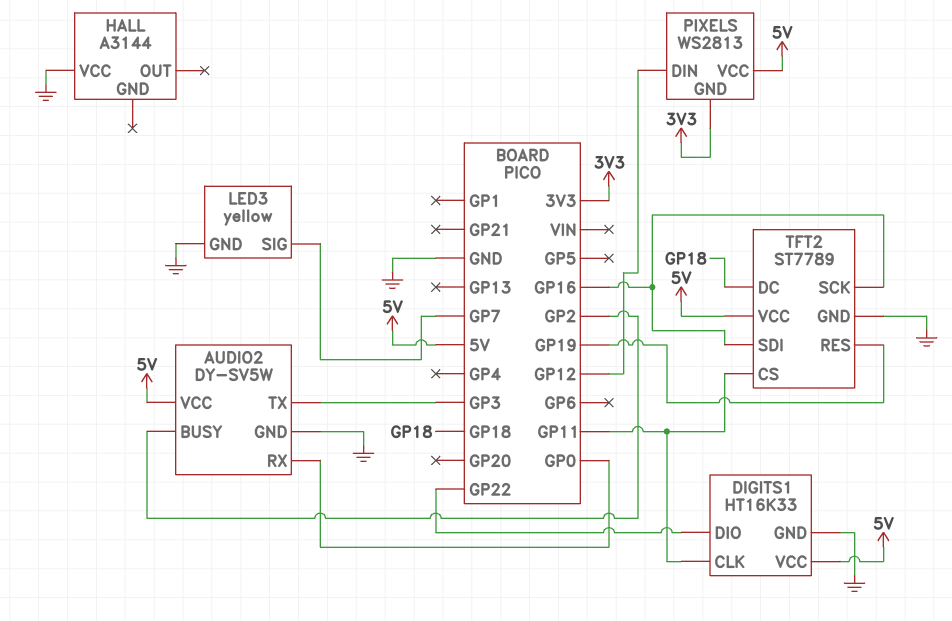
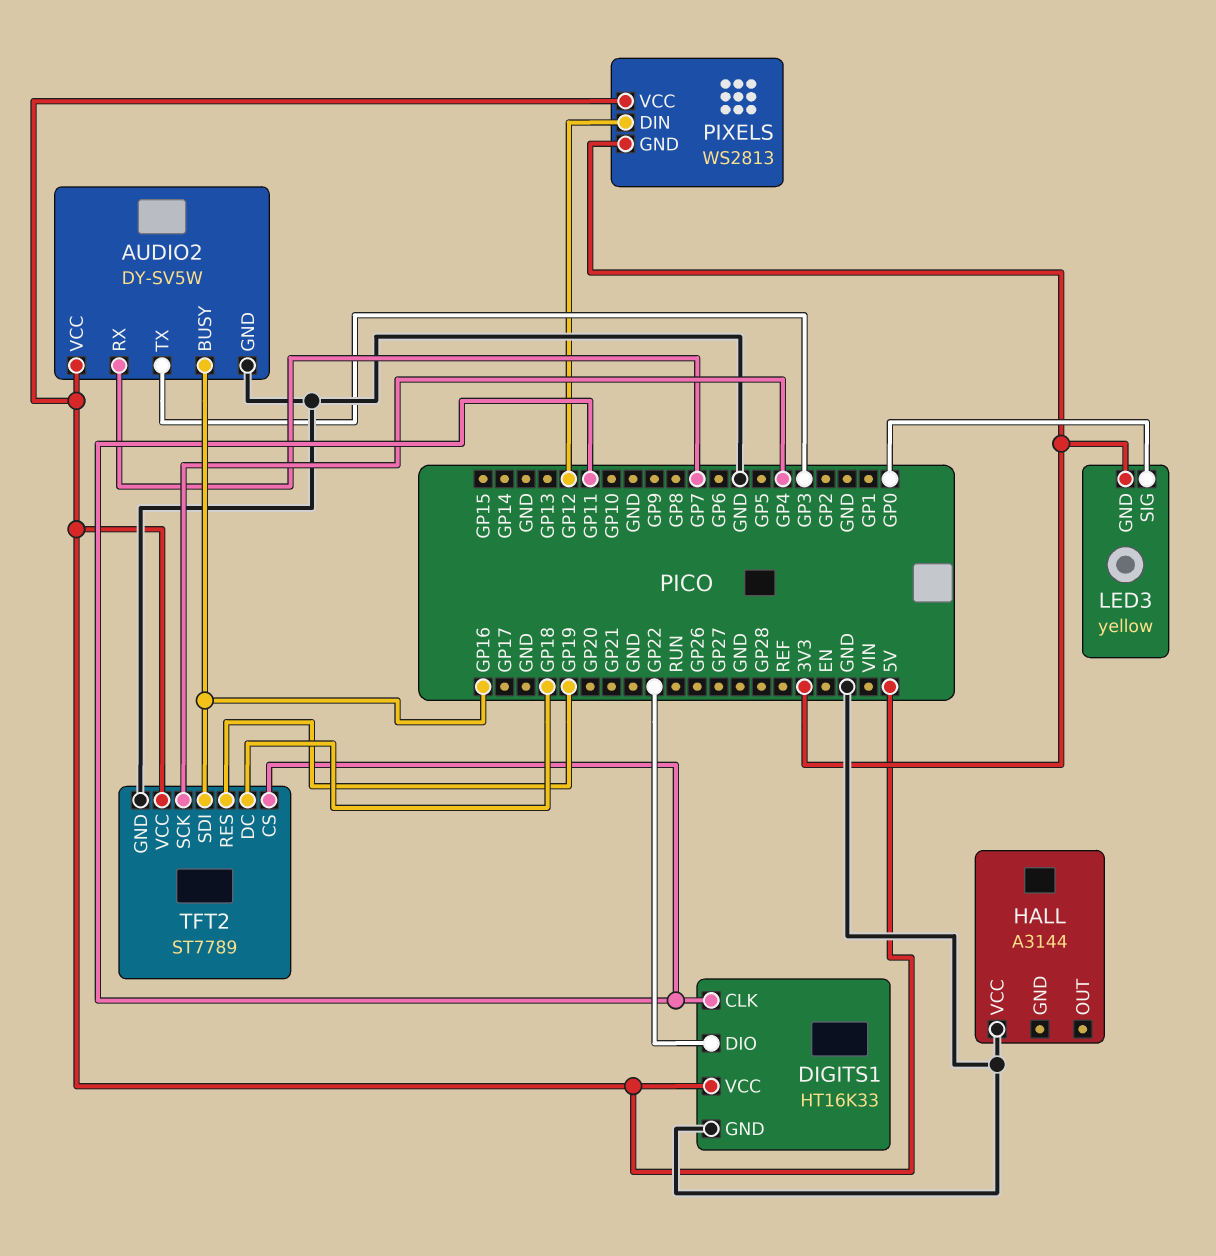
AUDIO2 pin BUSY: GP2 -> GP16
AUDIO2 pin RX: GP0 -> GP7
LED3 pin GND: GND -> 3V3
LED3 pin SIG: GP7 -> GP0
TFT2 pin SCK: GP16 -> GP4

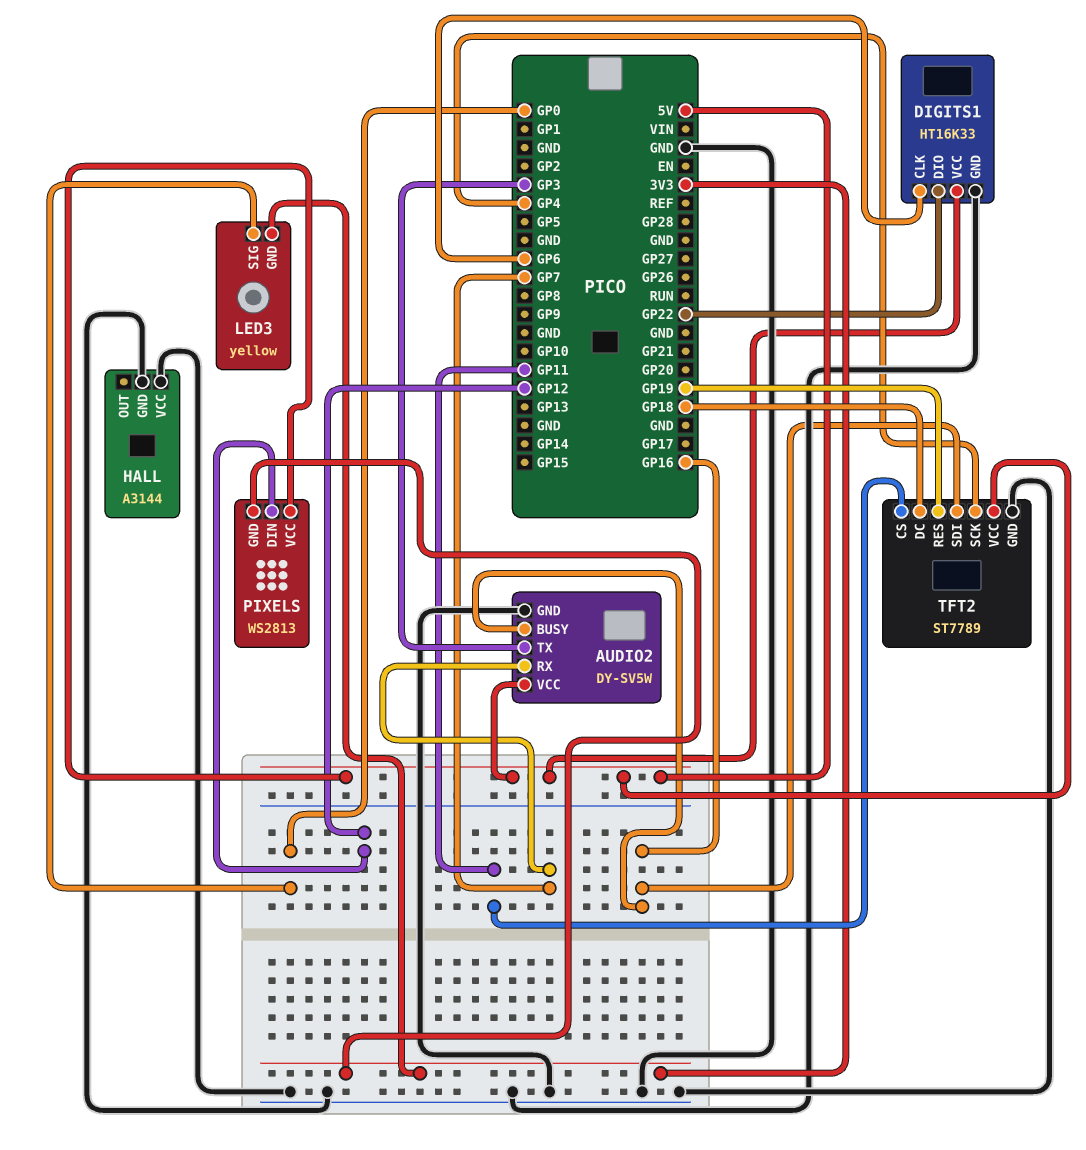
DIGITS1 pin CLK: GP11 -> GP6
HALL pin GND: none -> GND

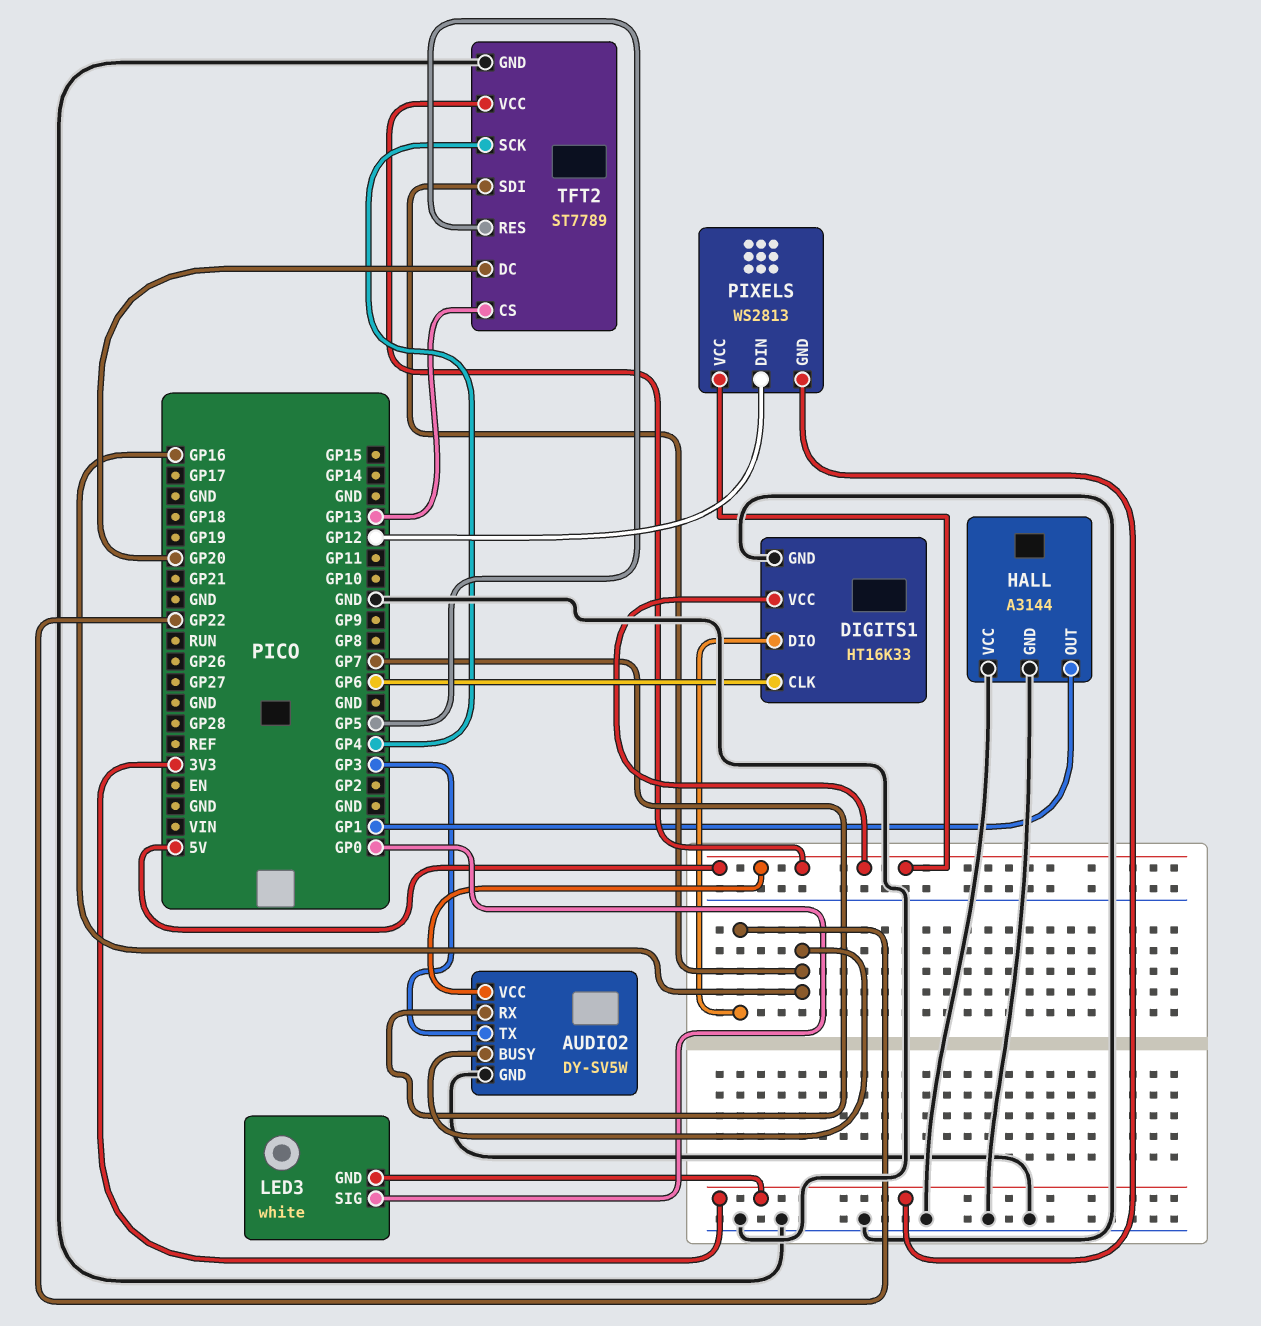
HALL pin OUT: none -> GP1
LED3: yellow -> white
TFT2 pin CS: GP11 -> GP13
TFT2 pin DC: GP18 -> GP20
TFT2 pin RES: GP19 -> GP5

